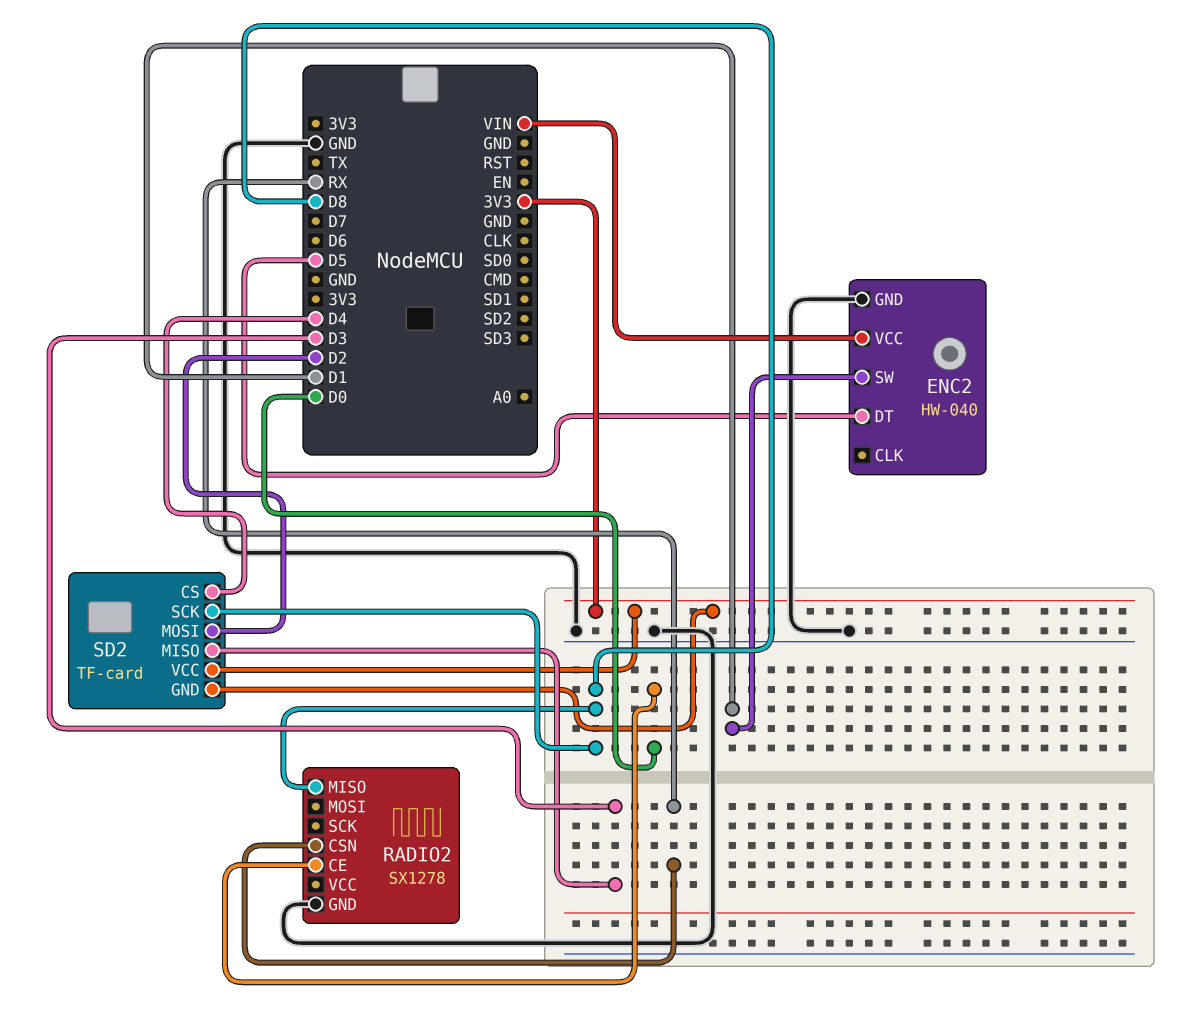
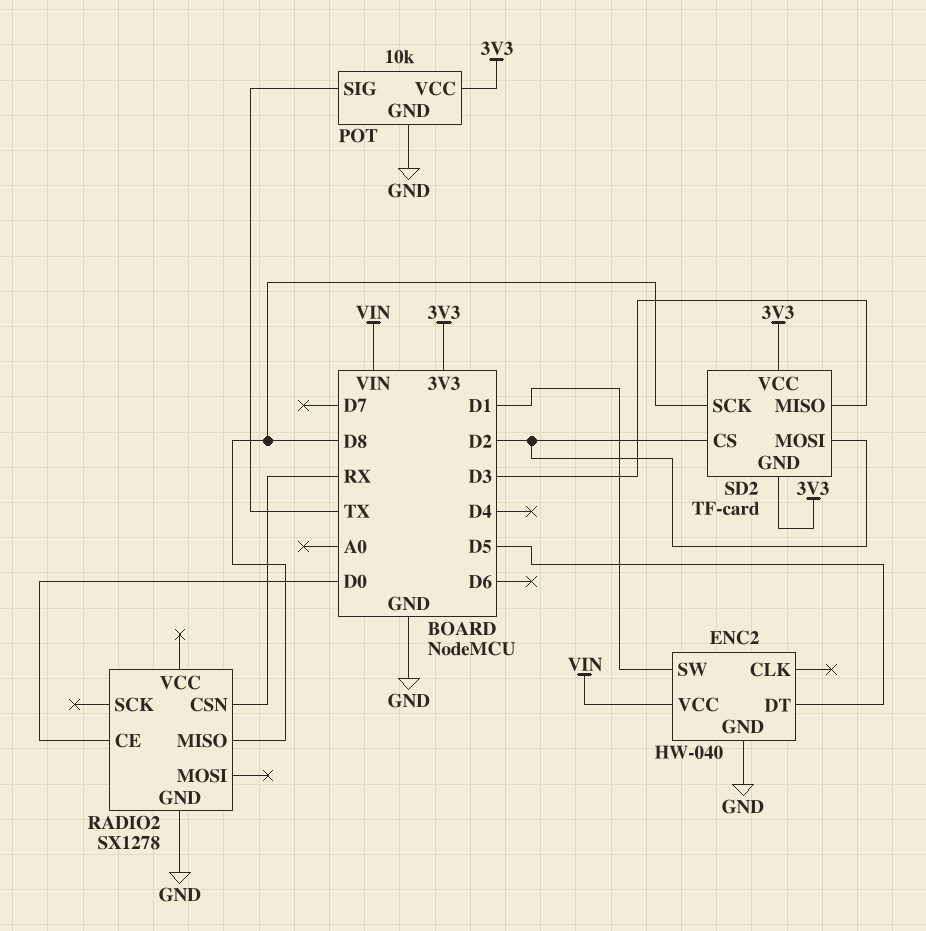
POT: none -> 10k
POT pin GND: none -> GND
POT pin SIG: none -> TX
POT pin VCC: none -> 3V3
SD2 pin CS: D4 -> D2

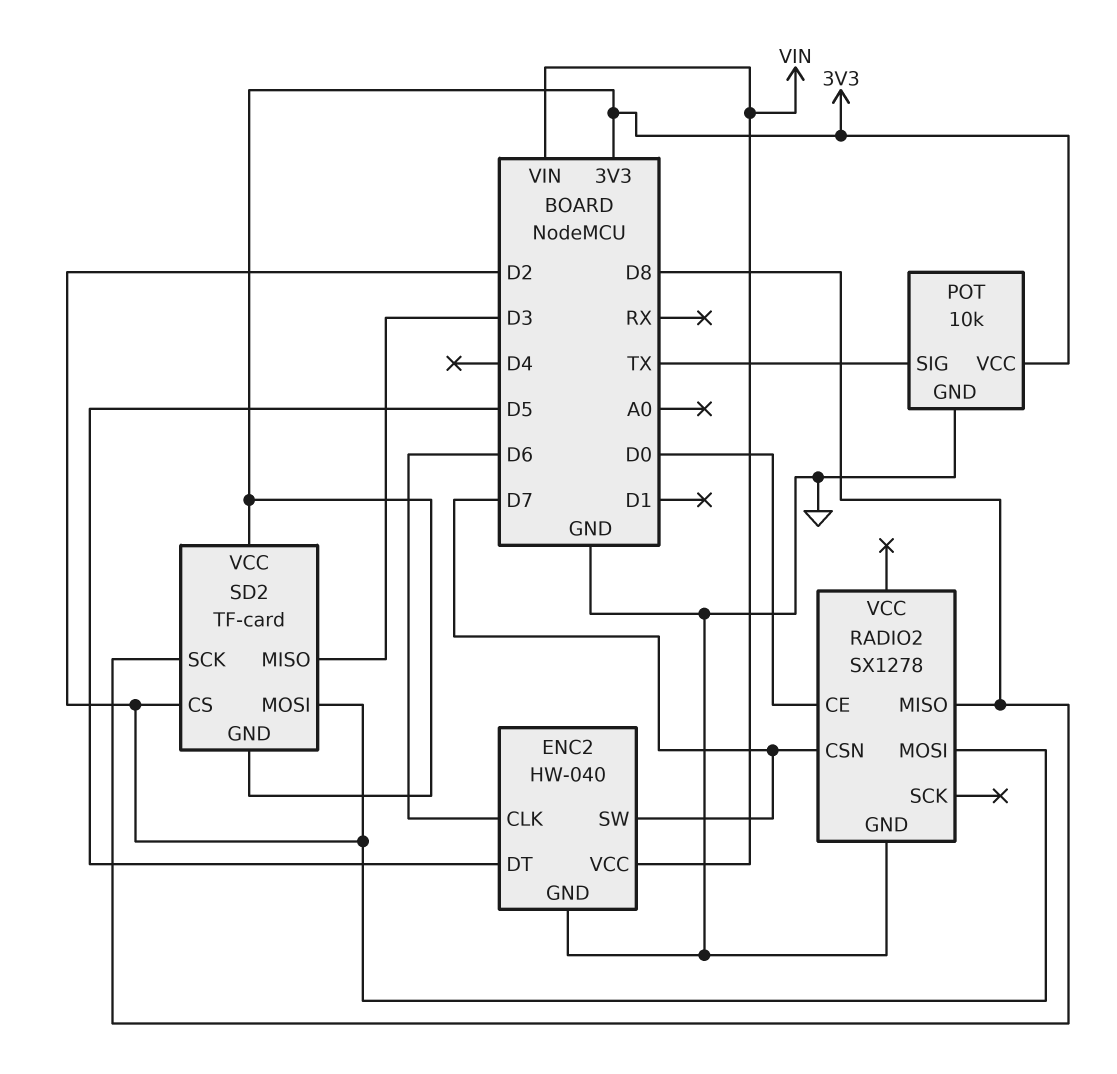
ENC2 pin CLK: none -> D6
ENC2 pin SW: D1 -> D7
RADIO2 pin CSN: RX -> D7
RADIO2 pin MOSI: none -> D2

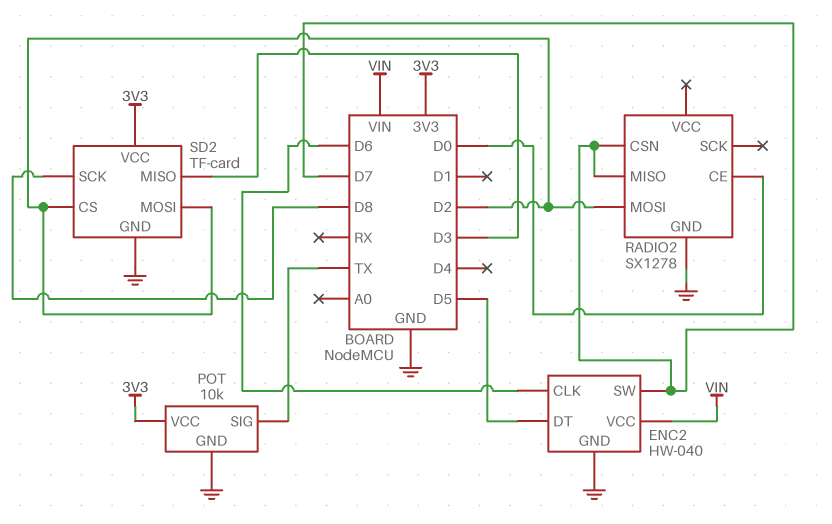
RADIO2 pin MISO: D8 -> D7
SD2 pin GND: 3V3 -> GND

